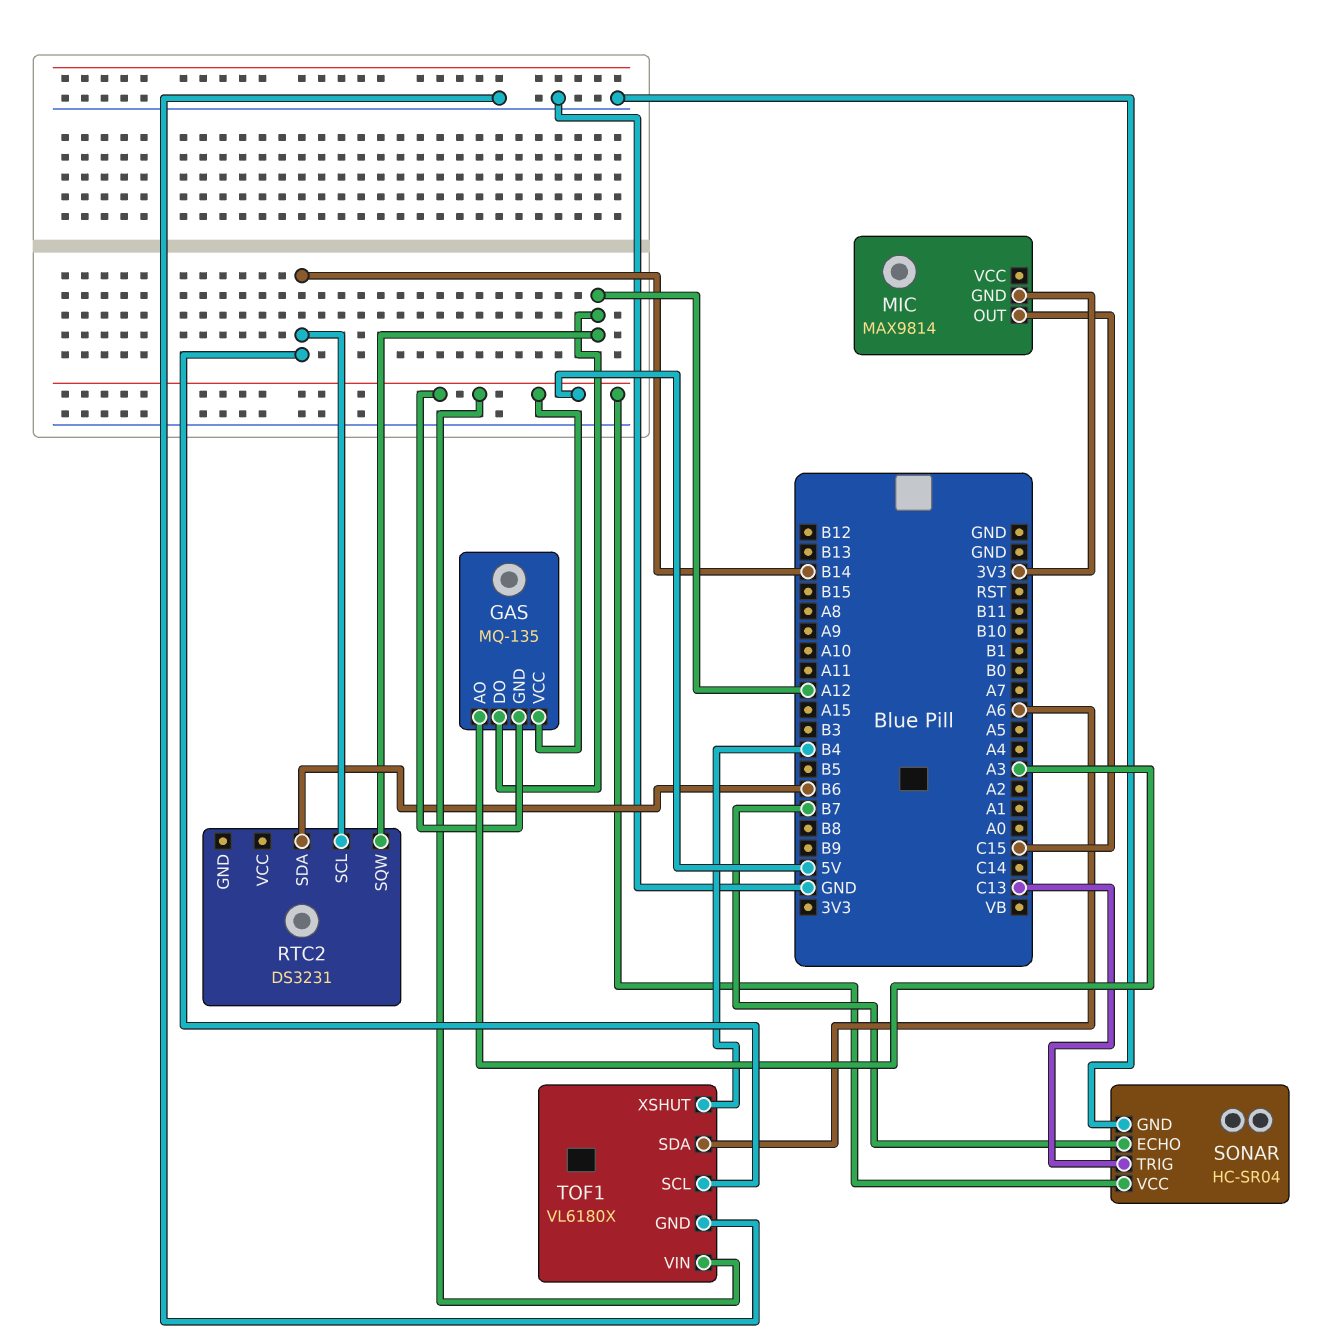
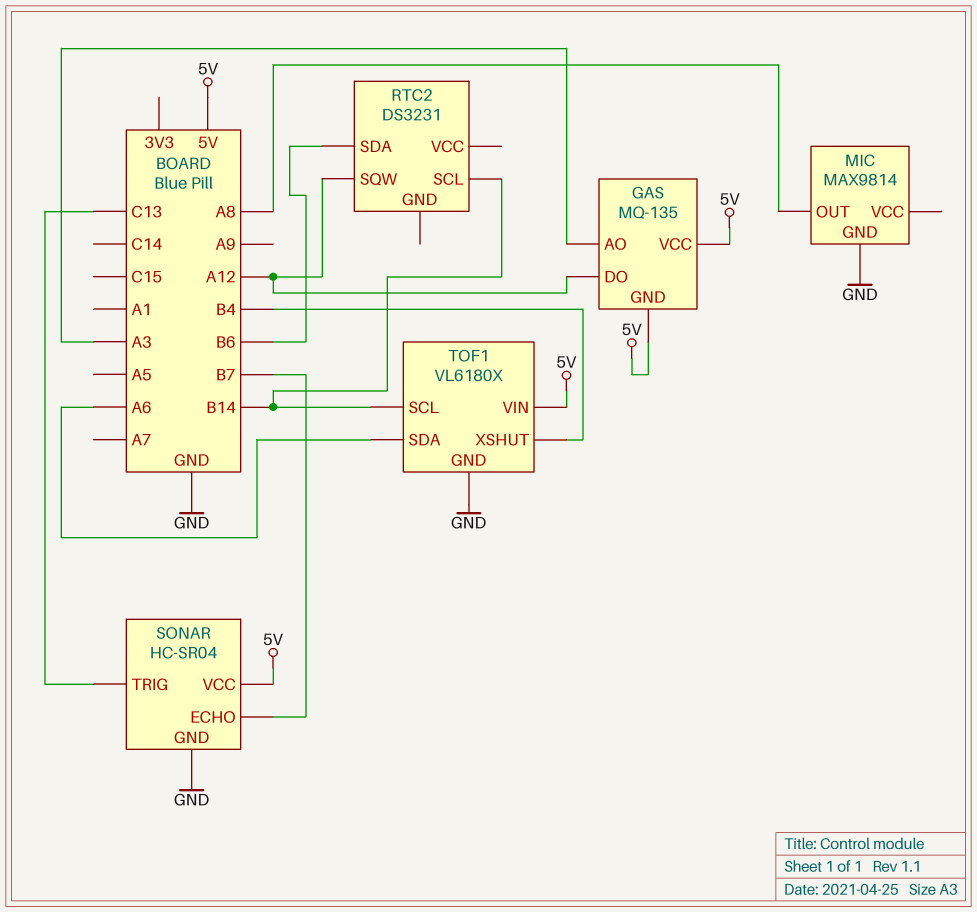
MIC pin GND: 3V3 -> GND
MIC pin OUT: C15 -> A8

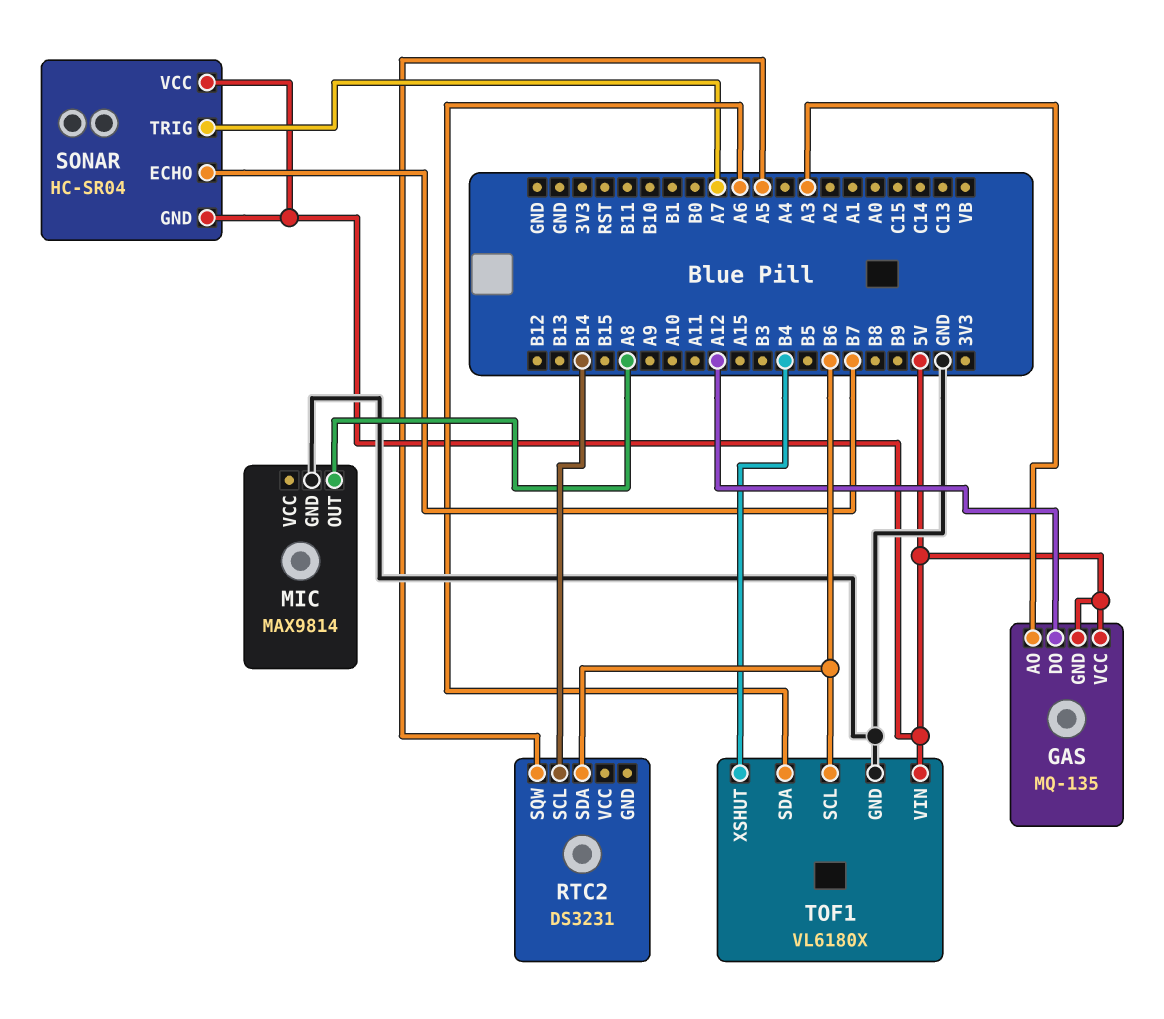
RTC2 pin SQW: A12 -> A5
SONAR pin GND: GND -> 5V
SONAR pin TRIG: C13 -> A7
TOF1 pin SCL: B14 -> B6

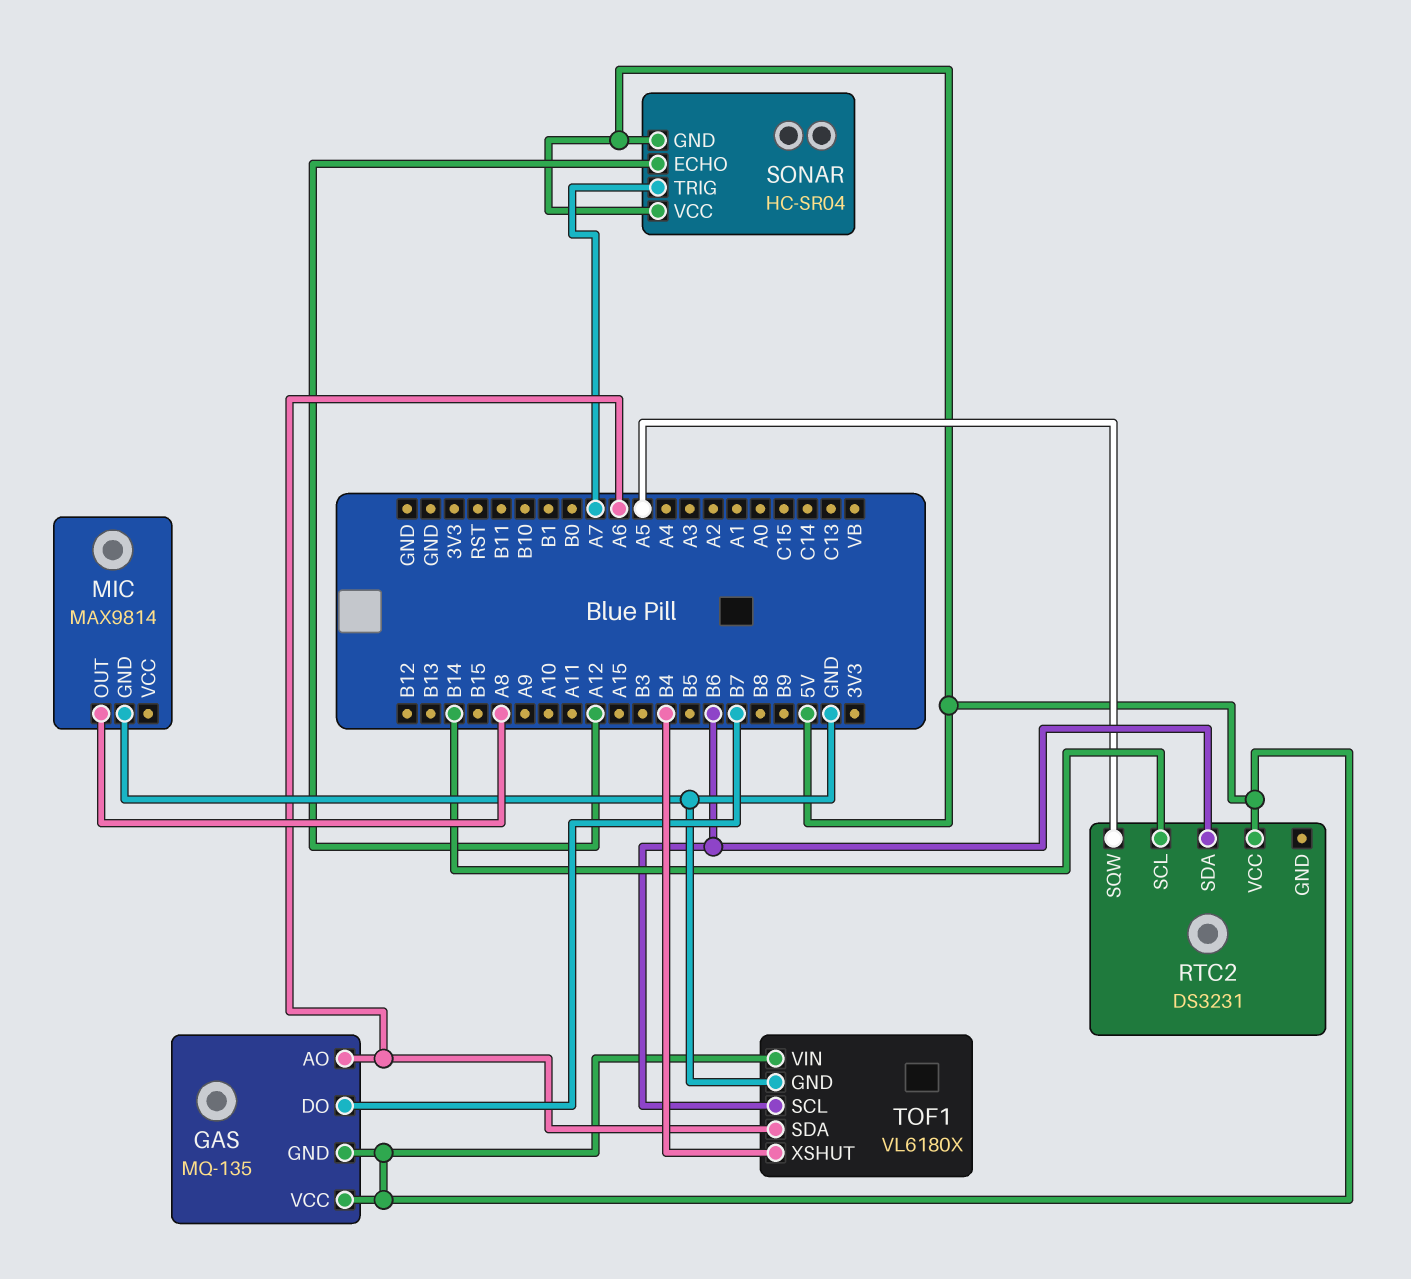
GAS pin AO: A3 -> A6
GAS pin DO: A12 -> B7
RTC2 pin VCC: none -> 5V
SONAR pin ECHO: B7 -> A12

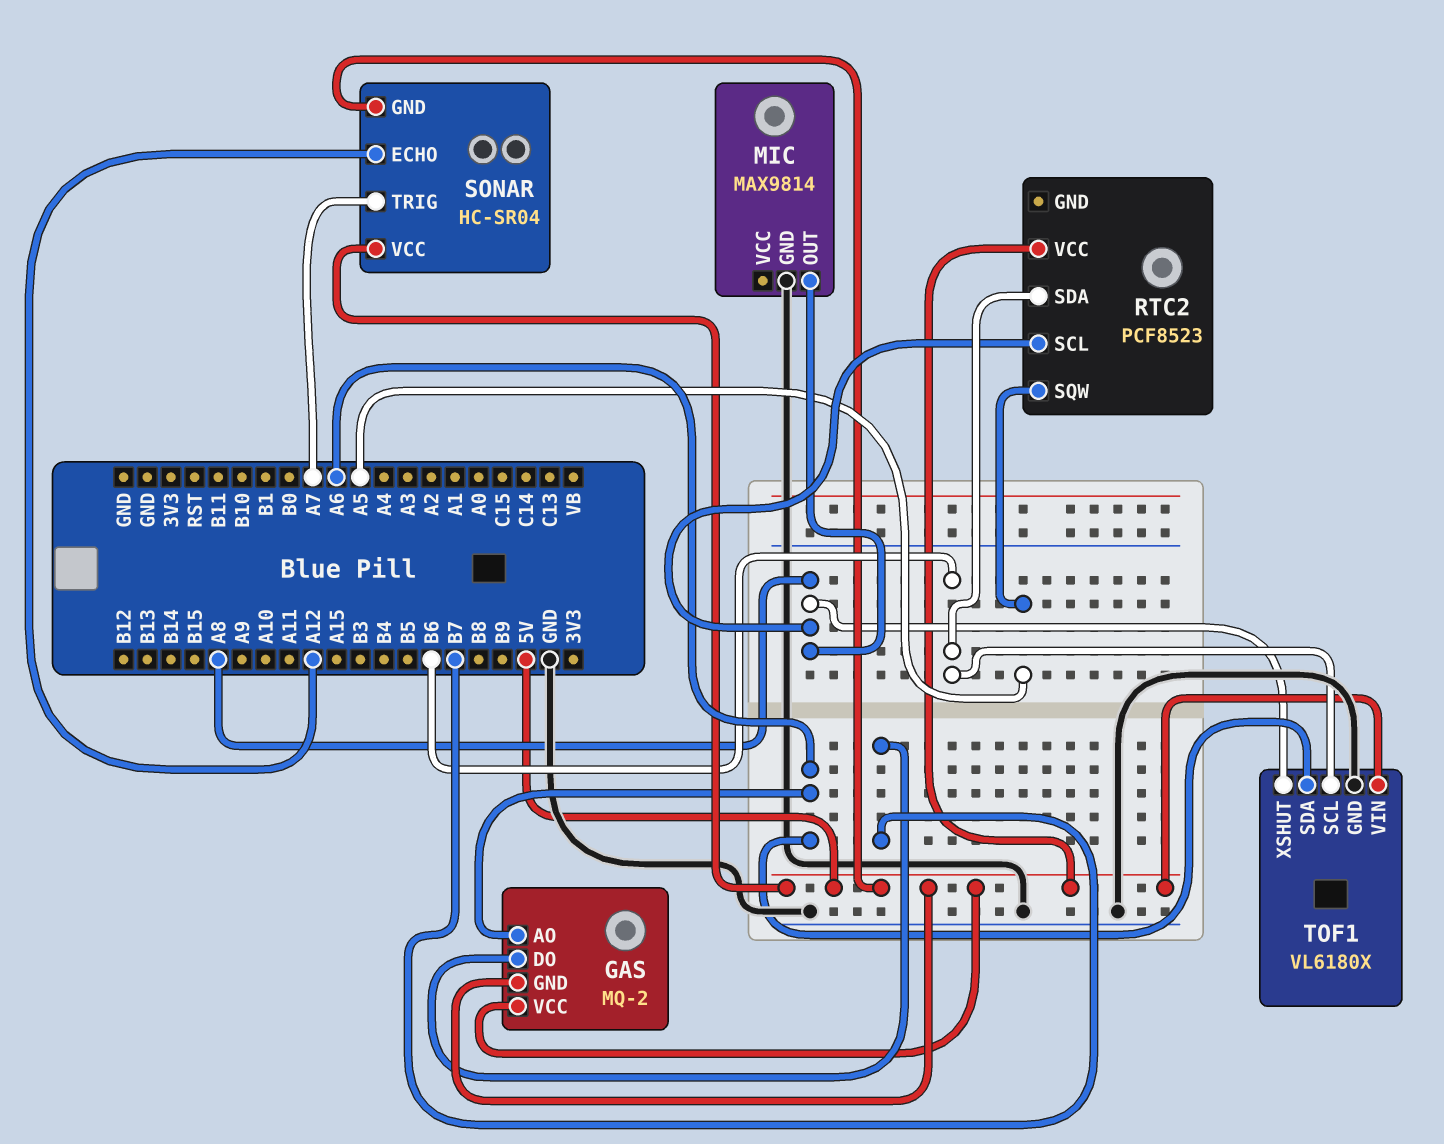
GAS: MQ-135 -> MQ-2
RTC2: DS3231 -> PCF8523
RTC2 pin SCL: B14 -> A8
TOF1 pin XSHUT: B4 -> A8

